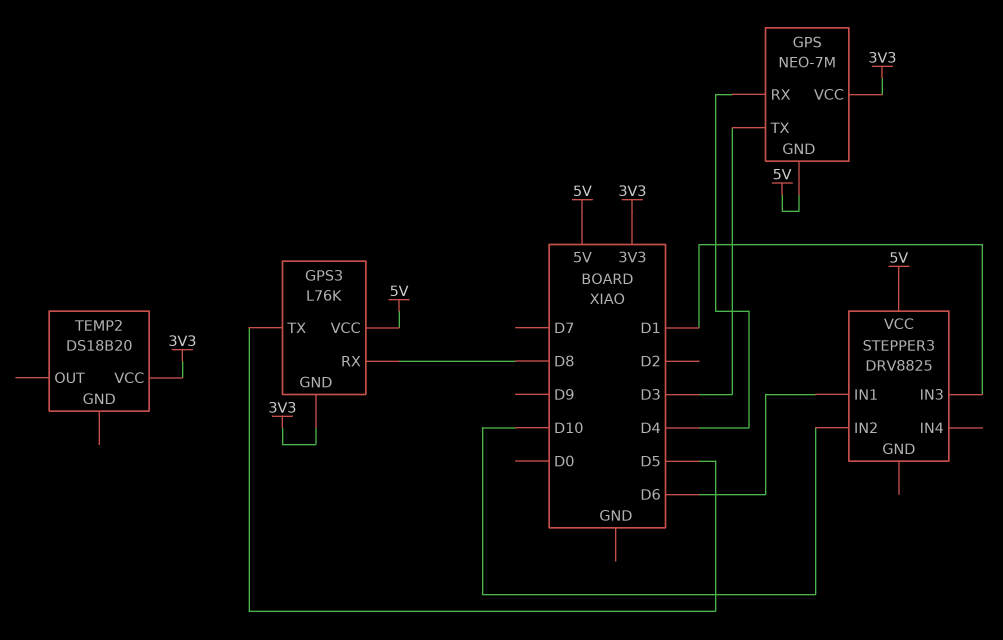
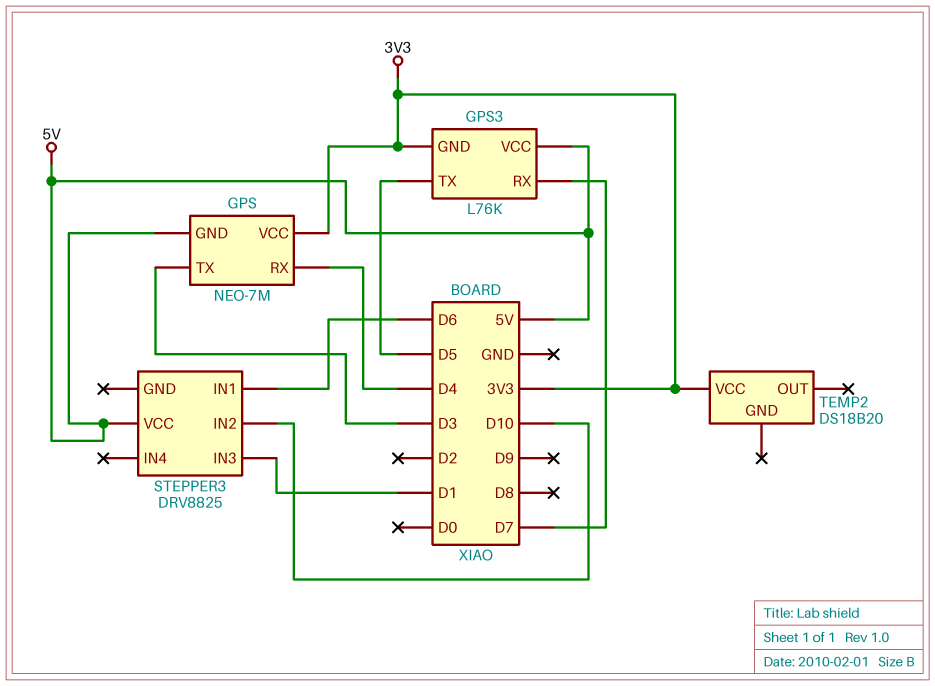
GPS3 pin RX: D8 -> D7

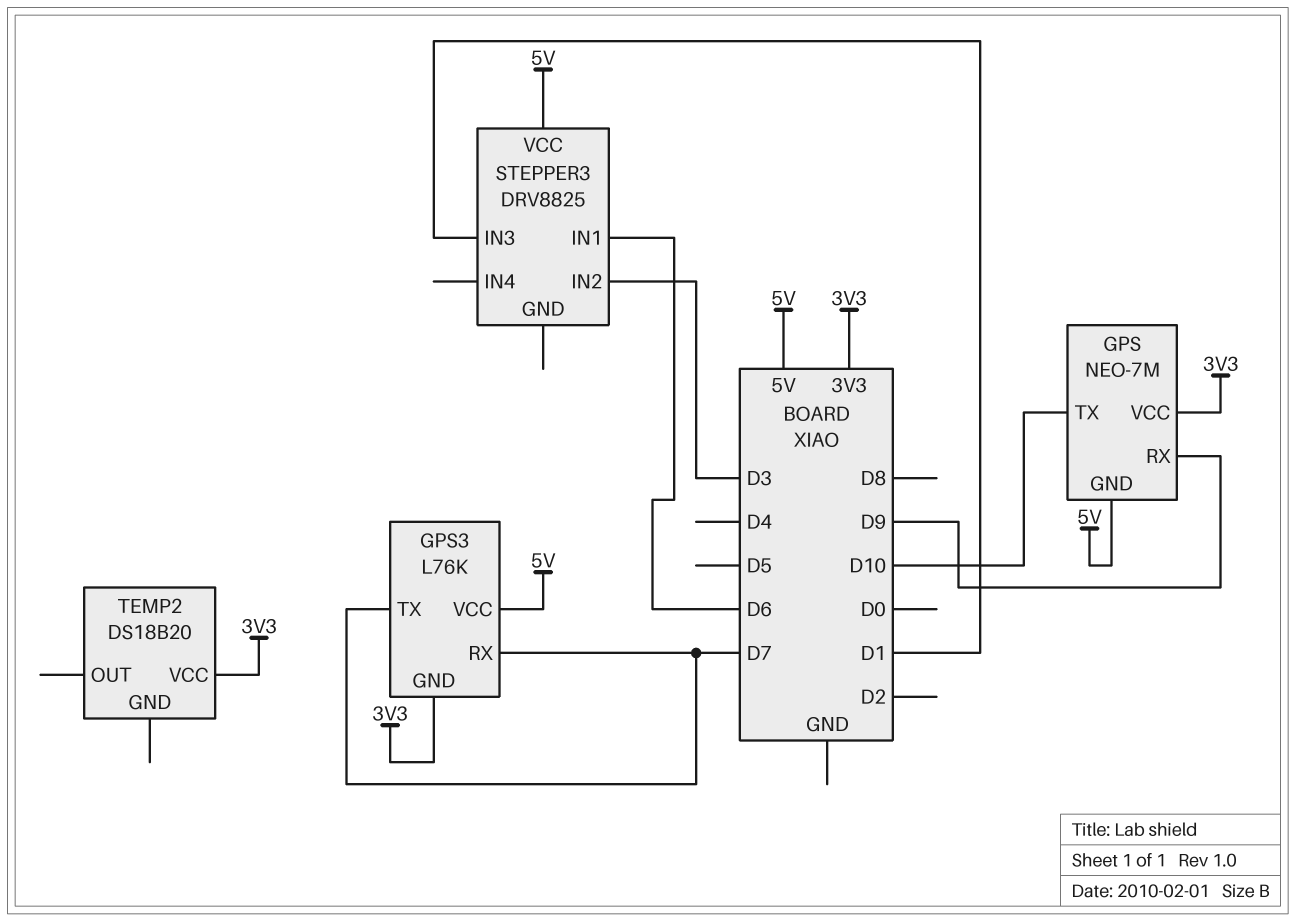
GPS pin RX: D4 -> D9
GPS pin TX: D3 -> D10
GPS3 pin TX: D5 -> D7
STEPPER3 pin IN2: D10 -> D3

